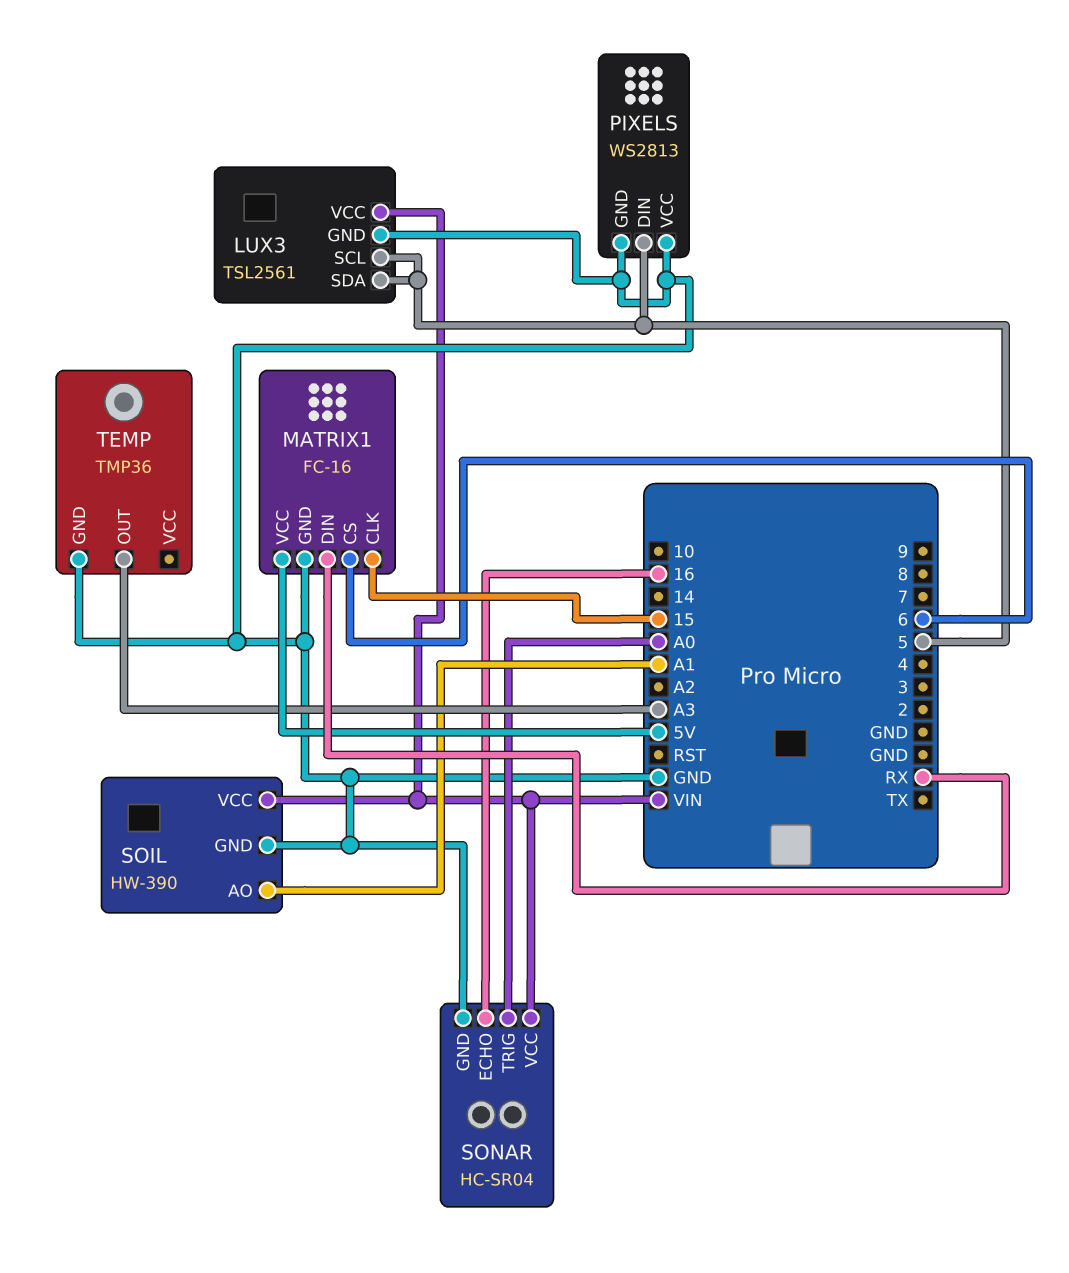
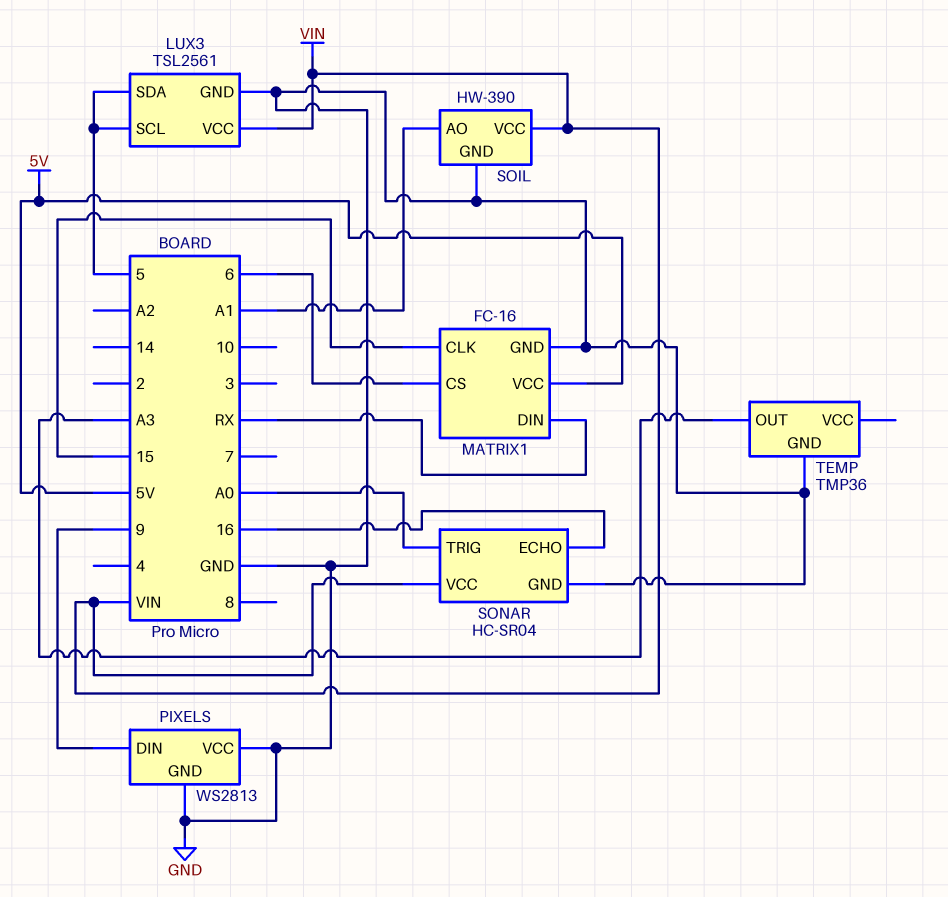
PIXELS pin DIN: 5 -> 9

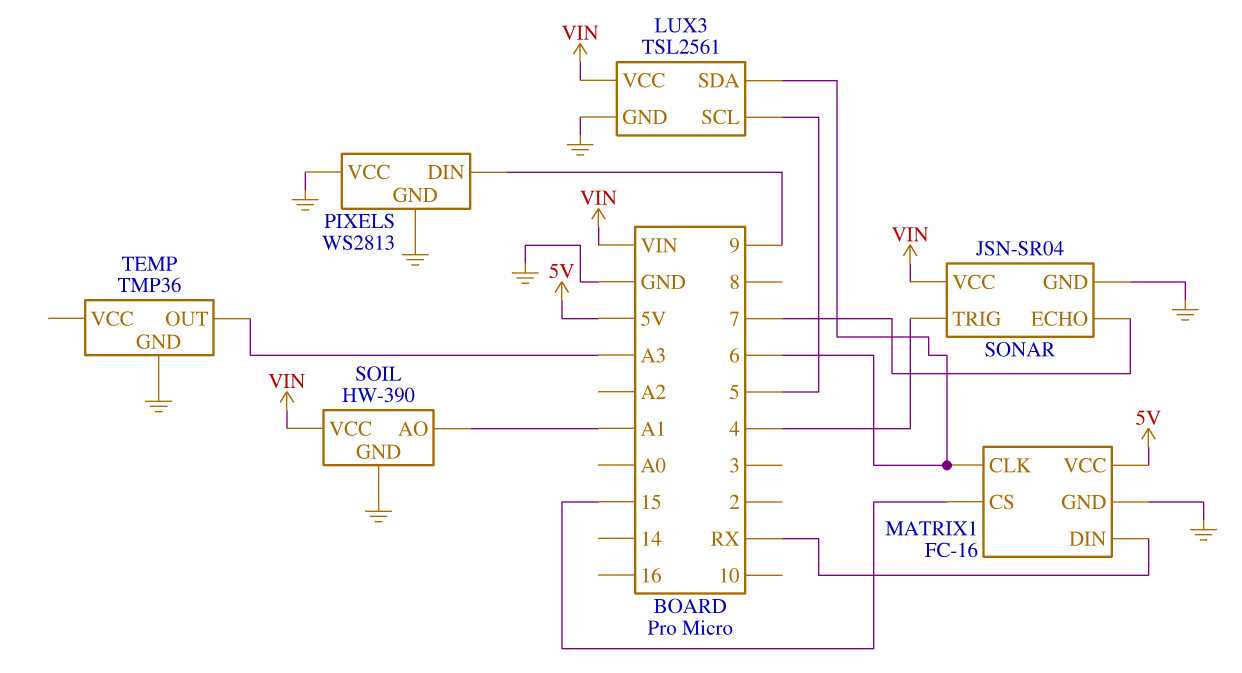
LUX3 pin SDA: 5 -> 6
MATRIX1 pin CLK: 15 -> 6
MATRIX1 pin CS: 6 -> 15
SONAR: HC-SR04 -> JSN-SR04
SONAR pin ECHO: 16 -> 7
SONAR pin TRIG: A0 -> 4

